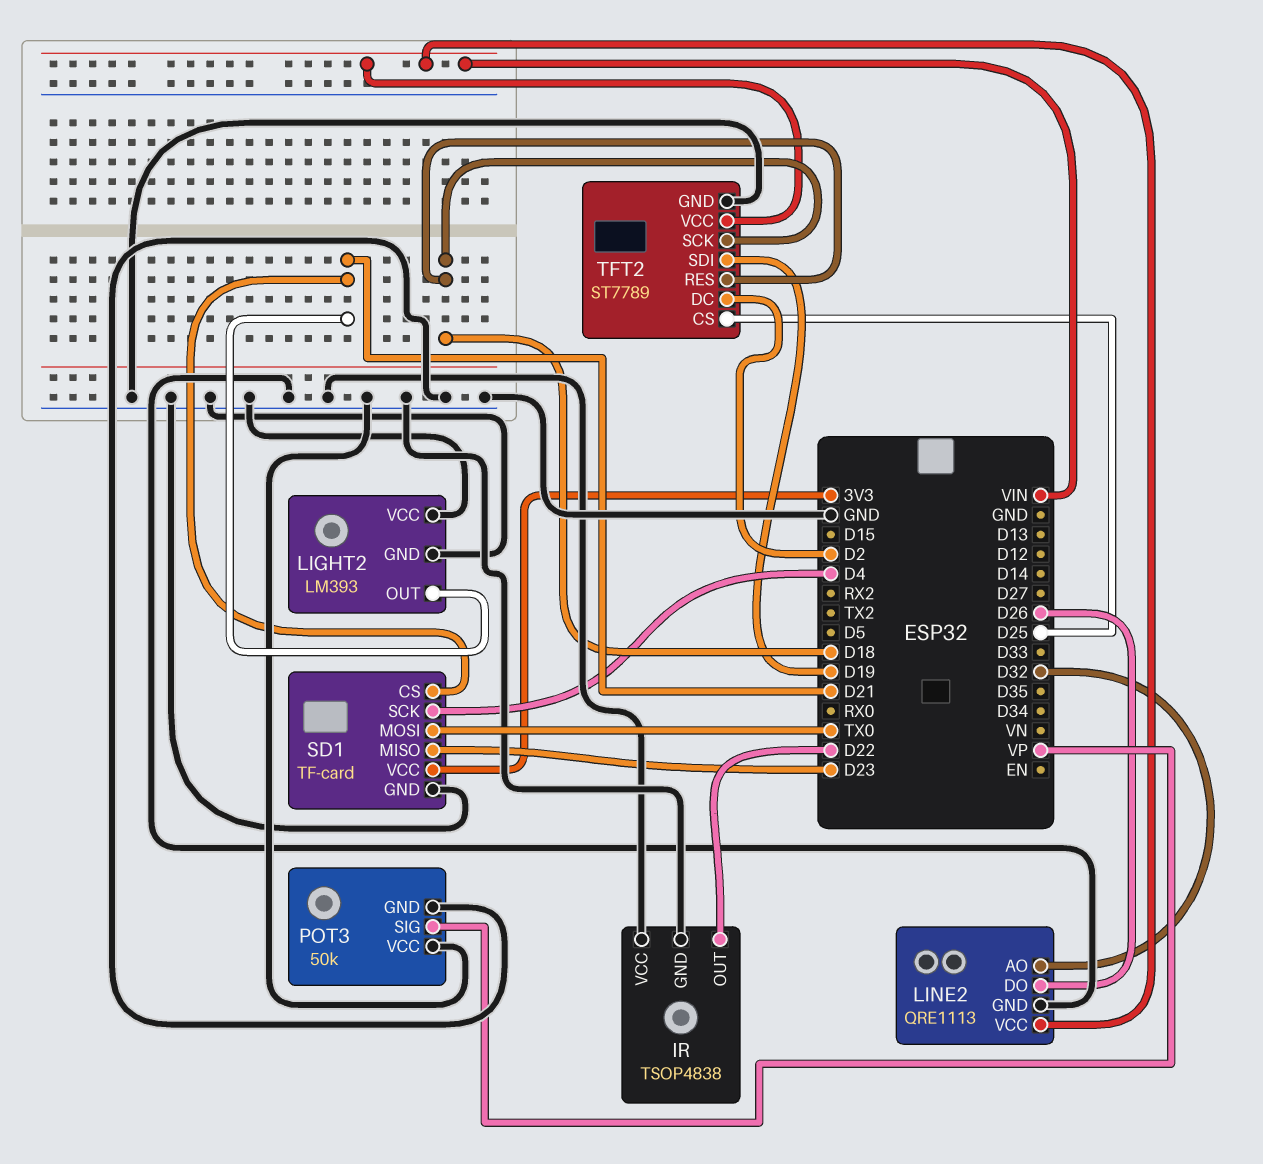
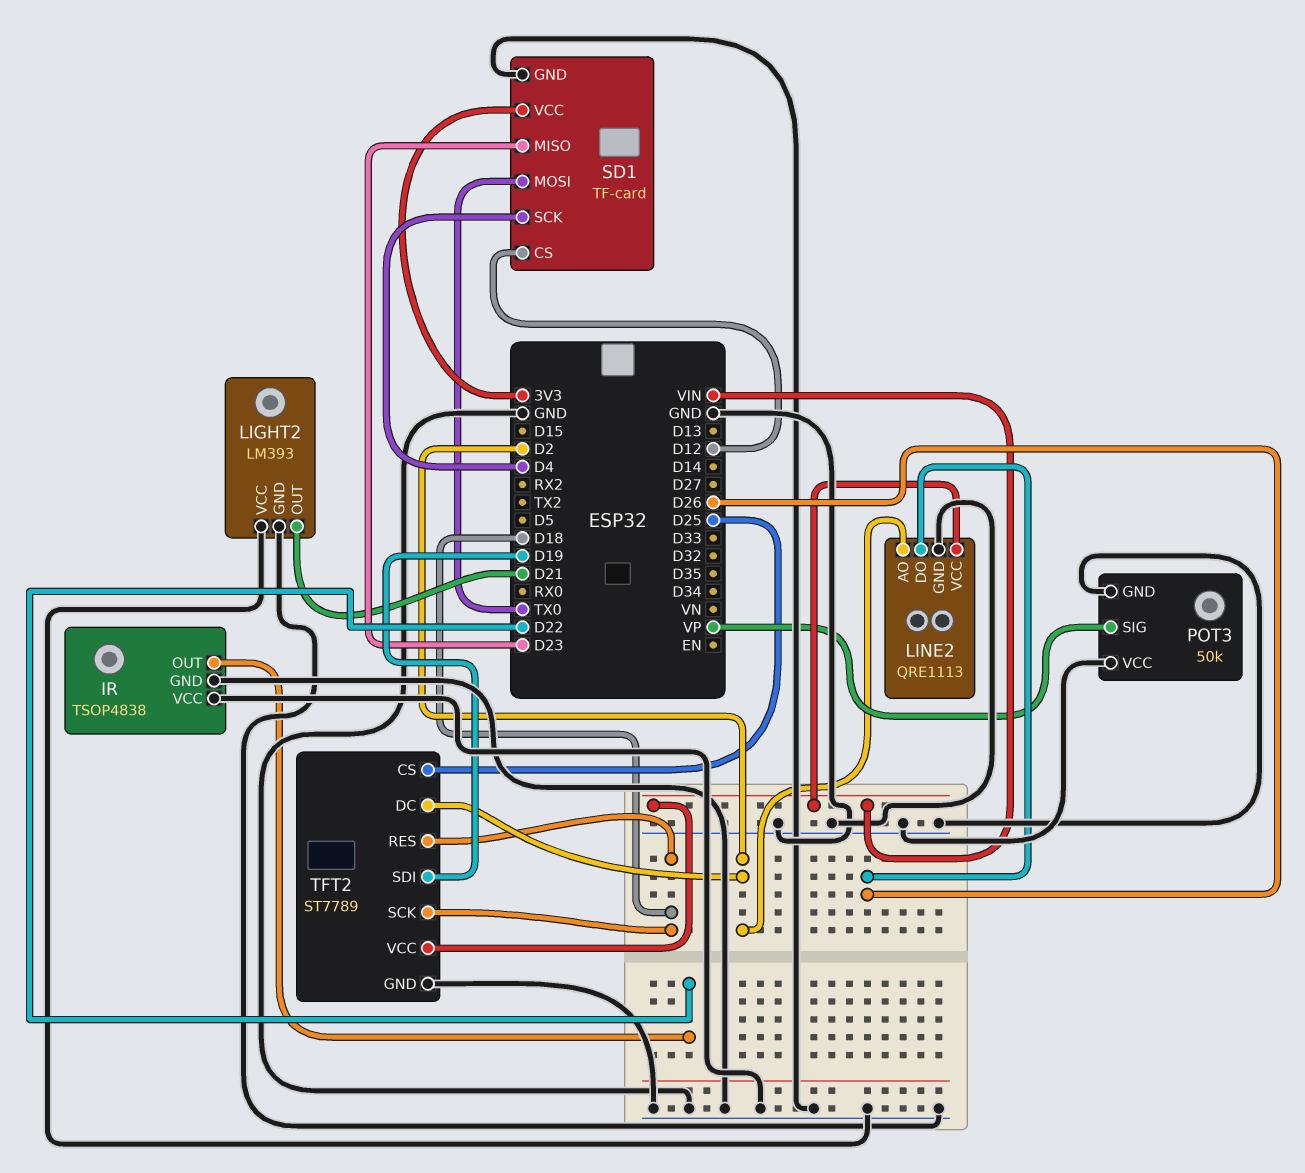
LINE2 pin AO: D32 -> D2
SD1 pin CS: D21 -> D12

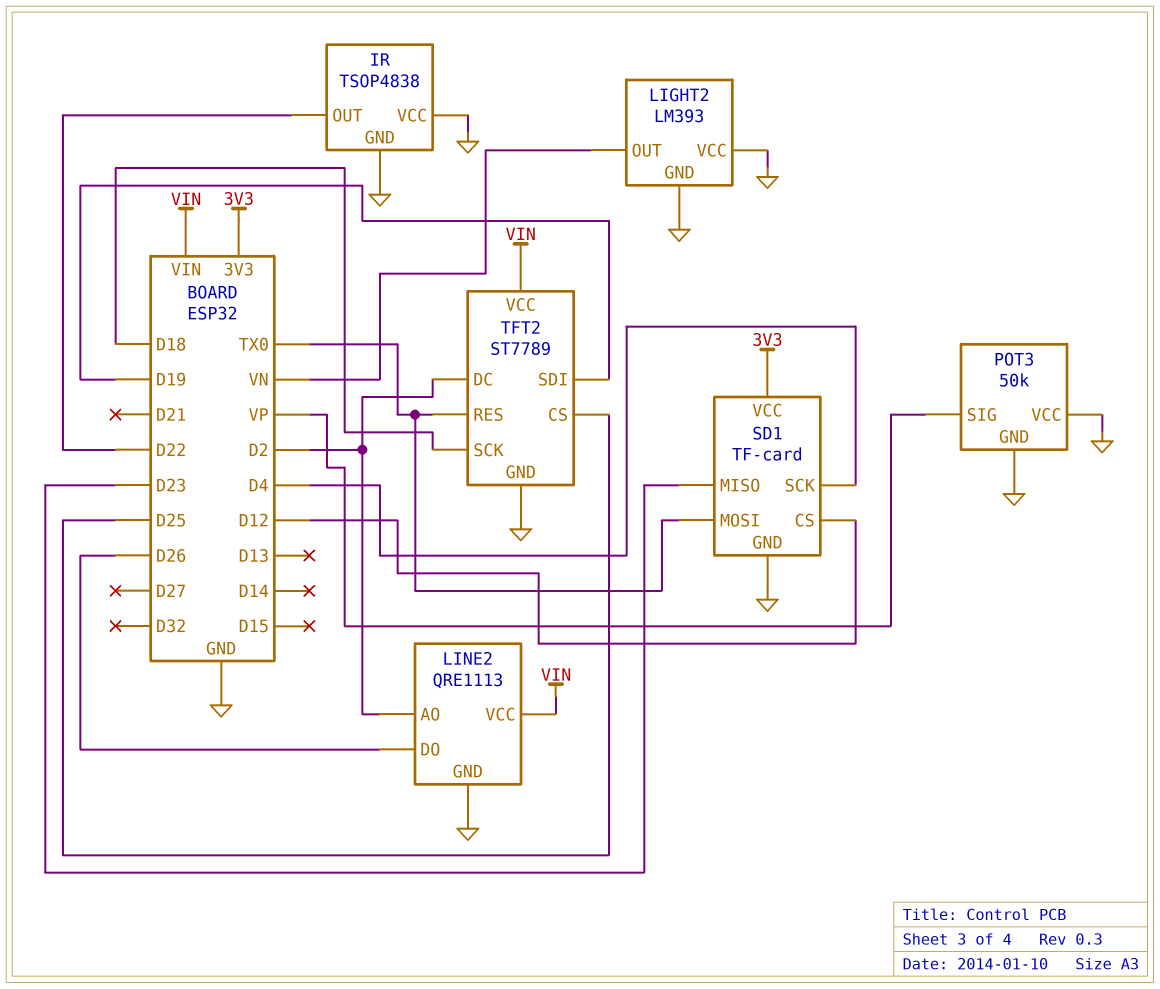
LIGHT2 pin OUT: D21 -> VN
TFT2 pin RES: D18 -> TX0

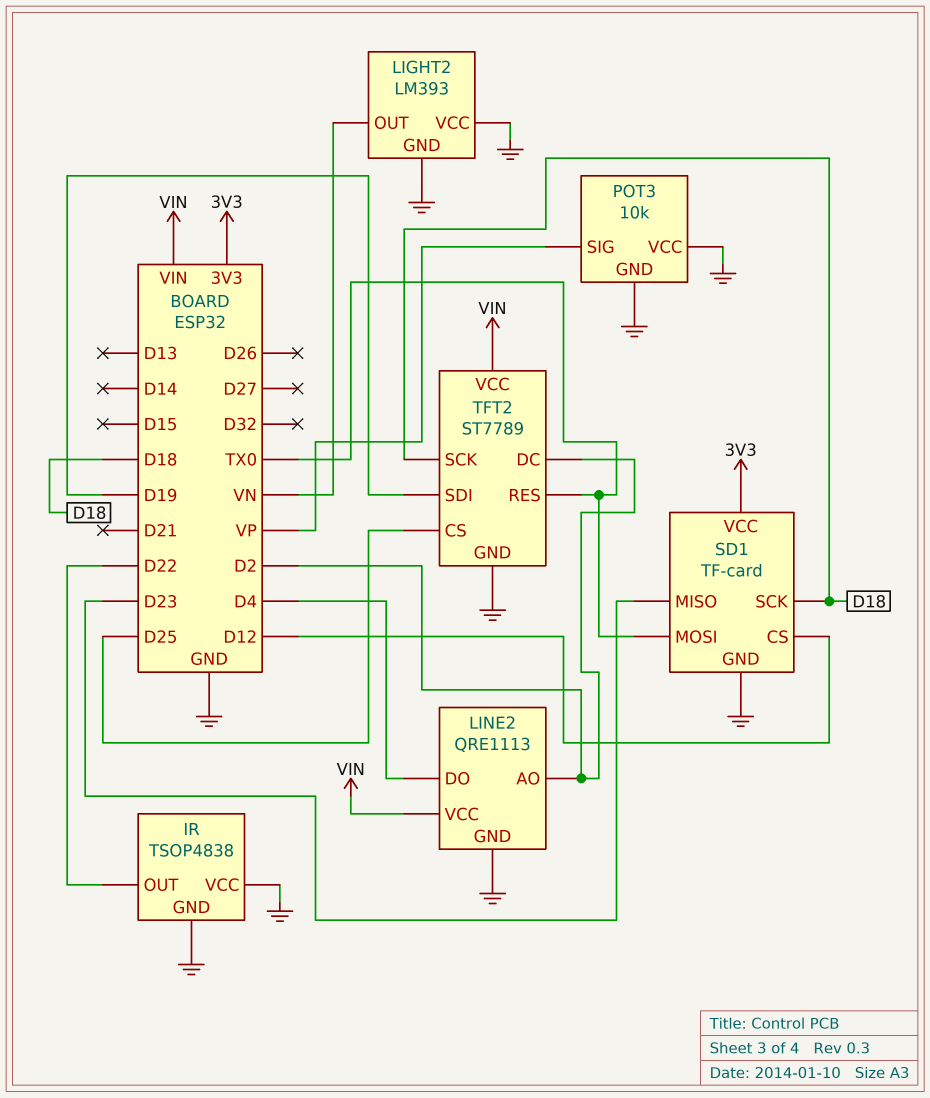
LINE2 pin DO: D26 -> D4
POT3: 50k -> 10k
SD1 pin SCK: D4 -> D18

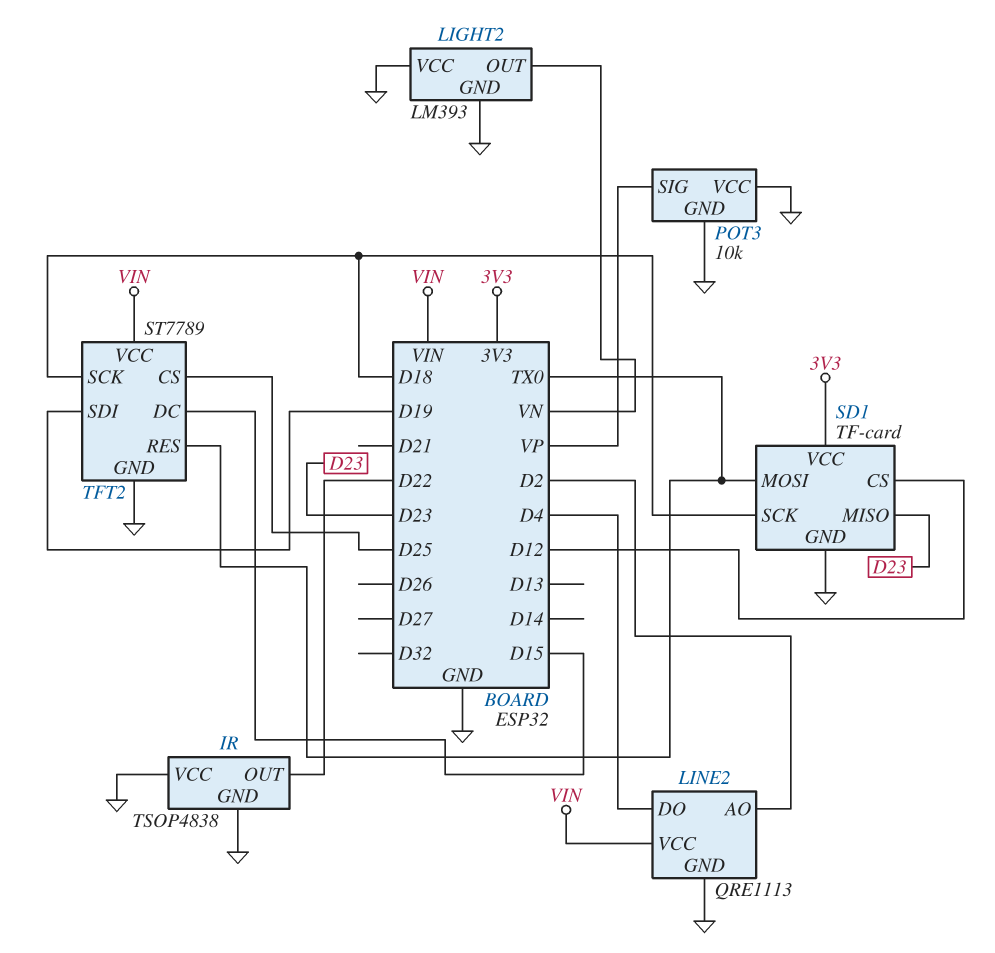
TFT2 pin DC: D2 -> D15

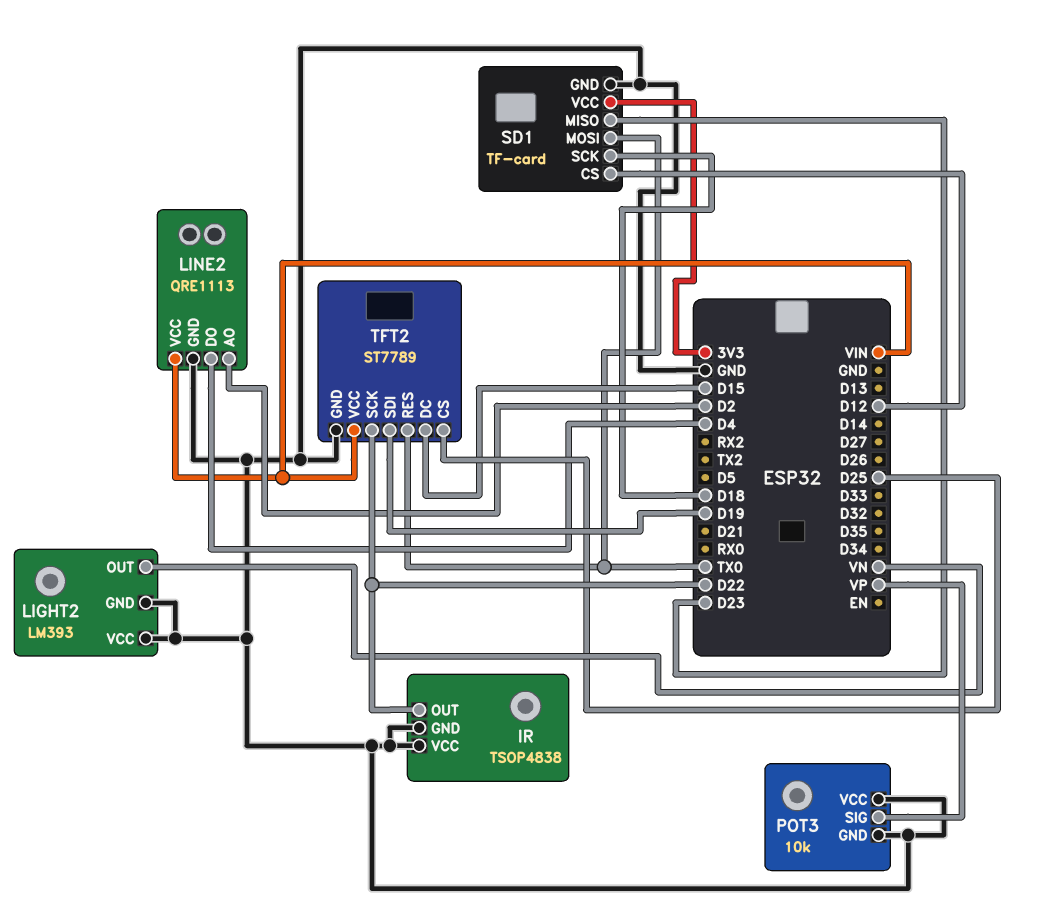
TFT2 pin SCK: D18 -> D22

